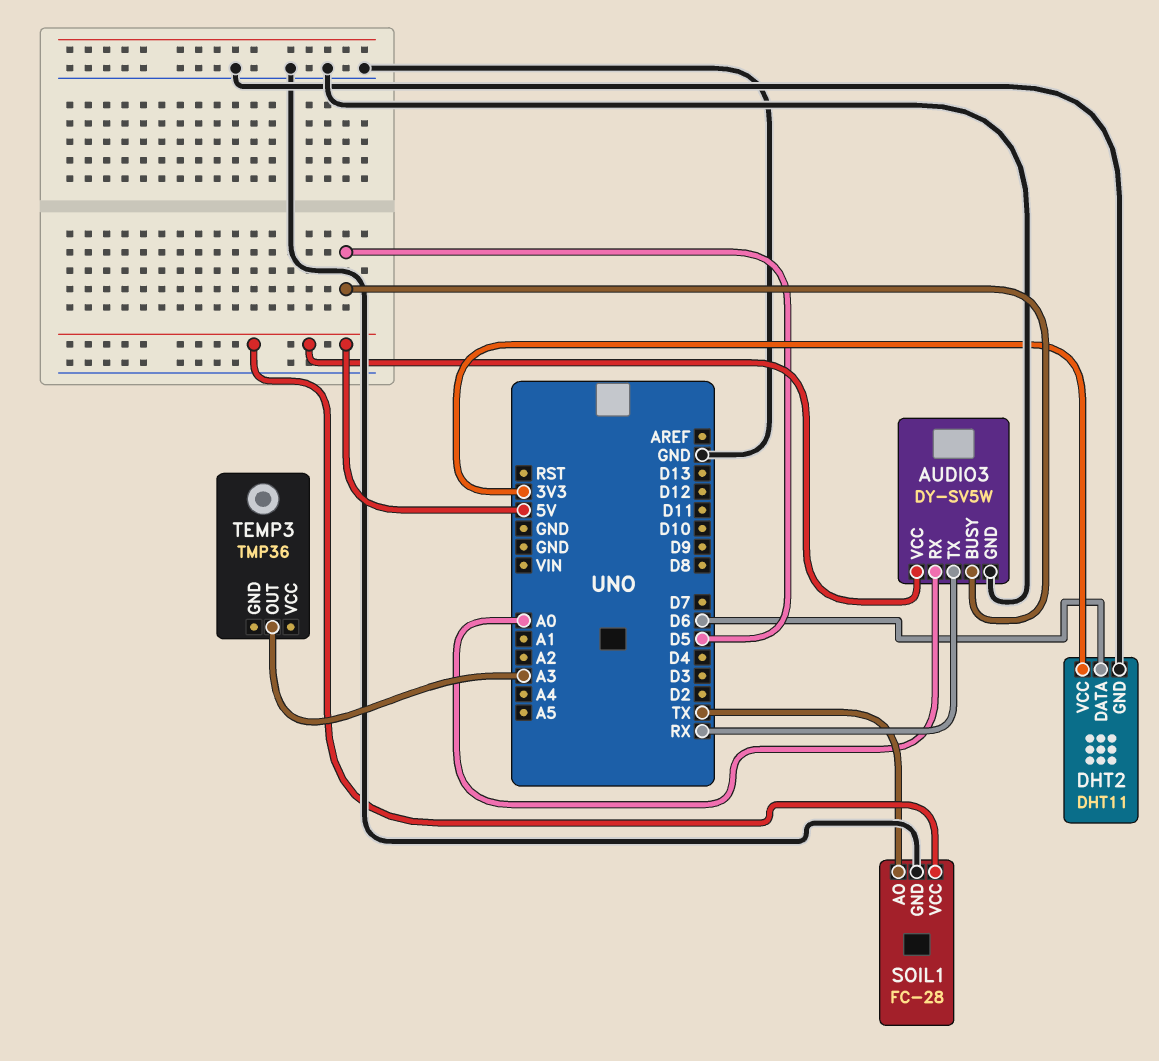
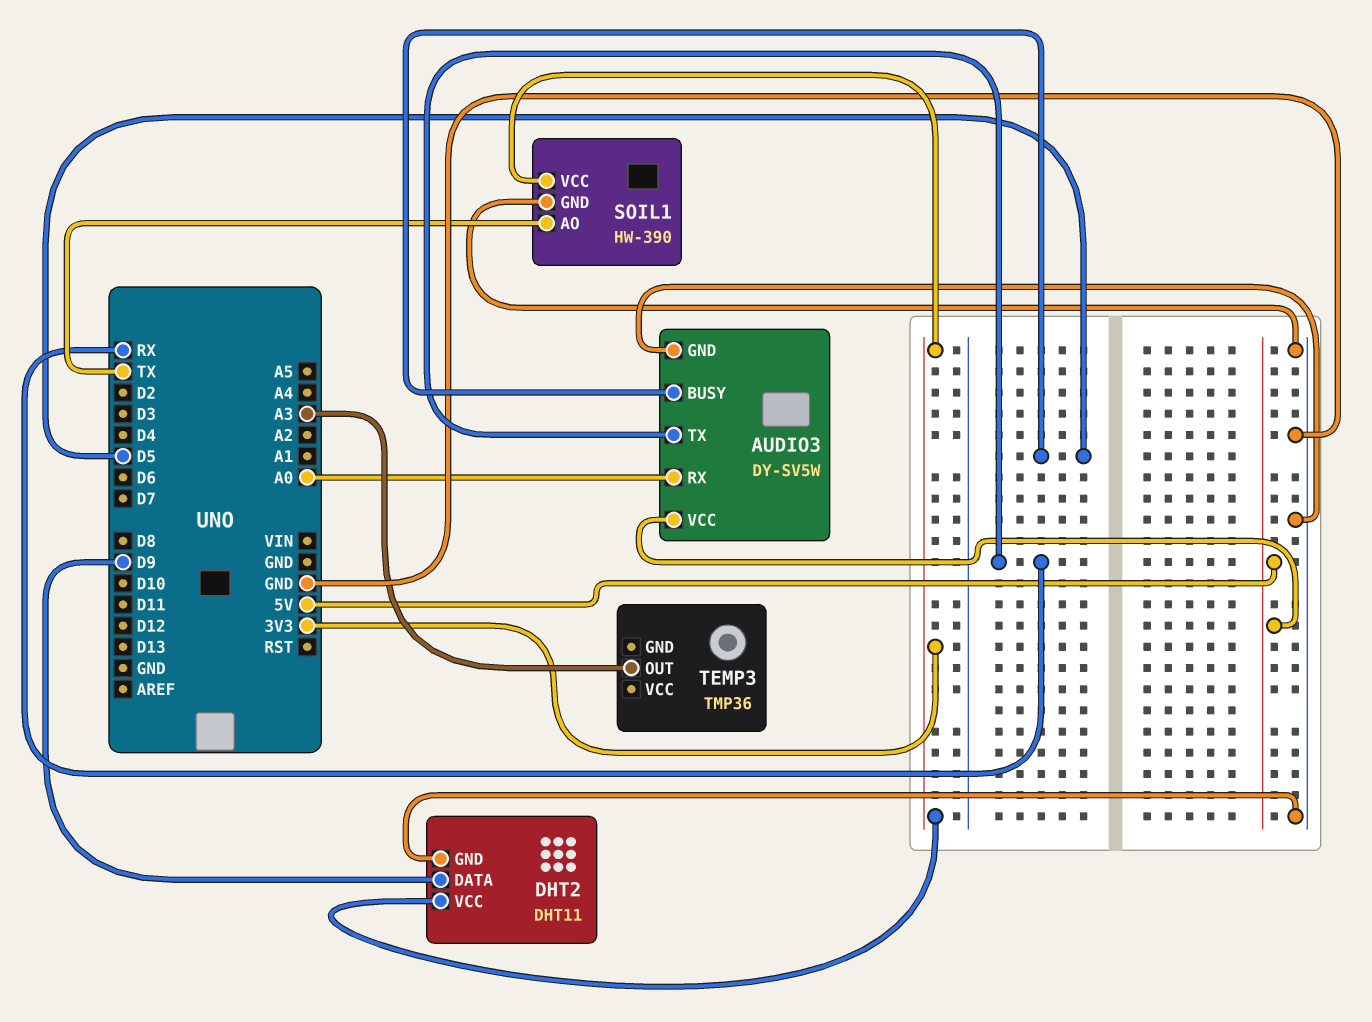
DHT2 pin DATA: D6 -> D9
SOIL1: FC-28 -> HW-390
SOIL1 pin VCC: 5V -> 3V3

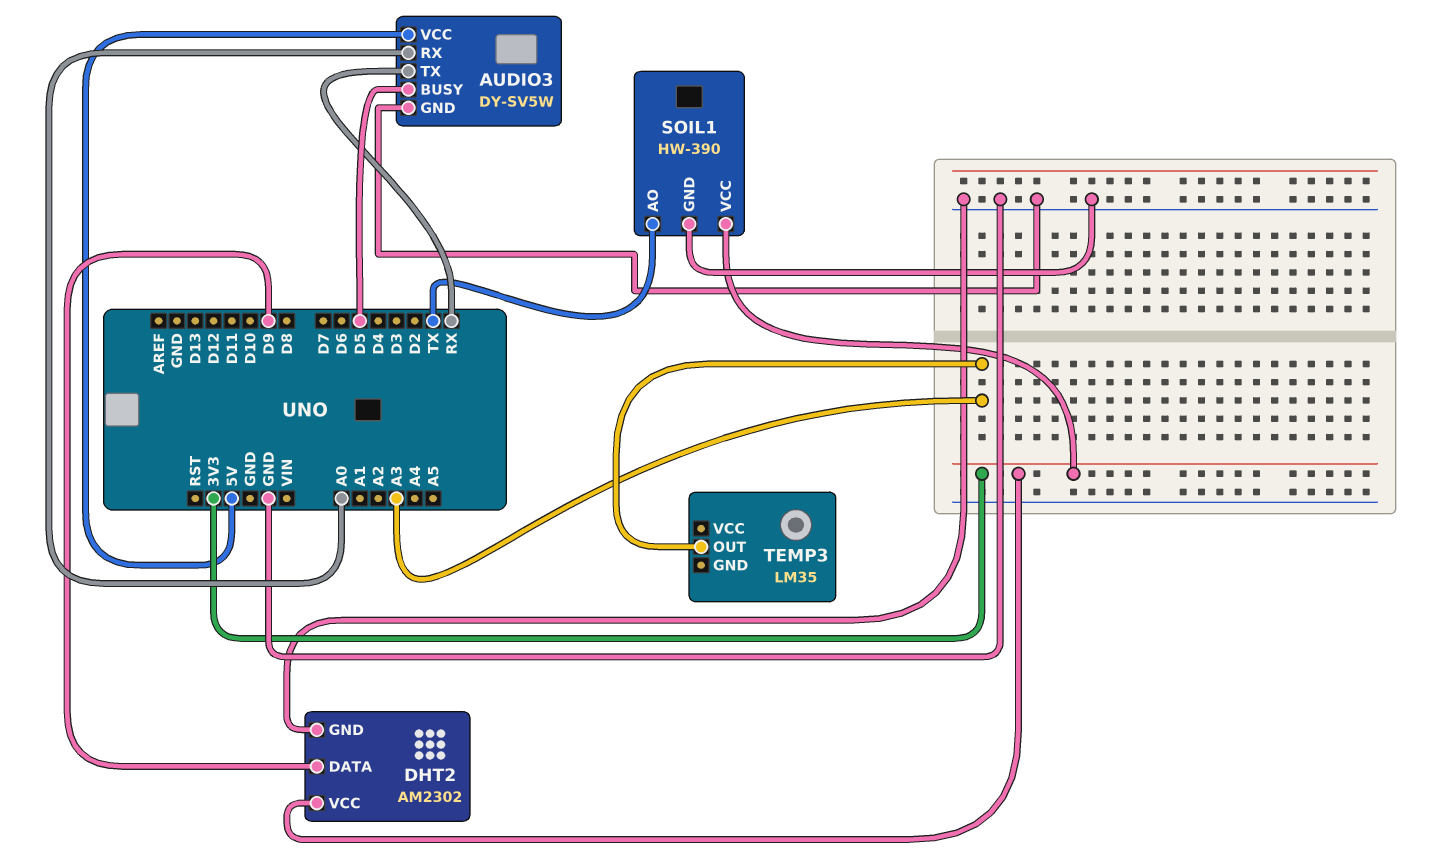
DHT2: DHT11 -> AM2302
TEMP3: TMP36 -> LM35

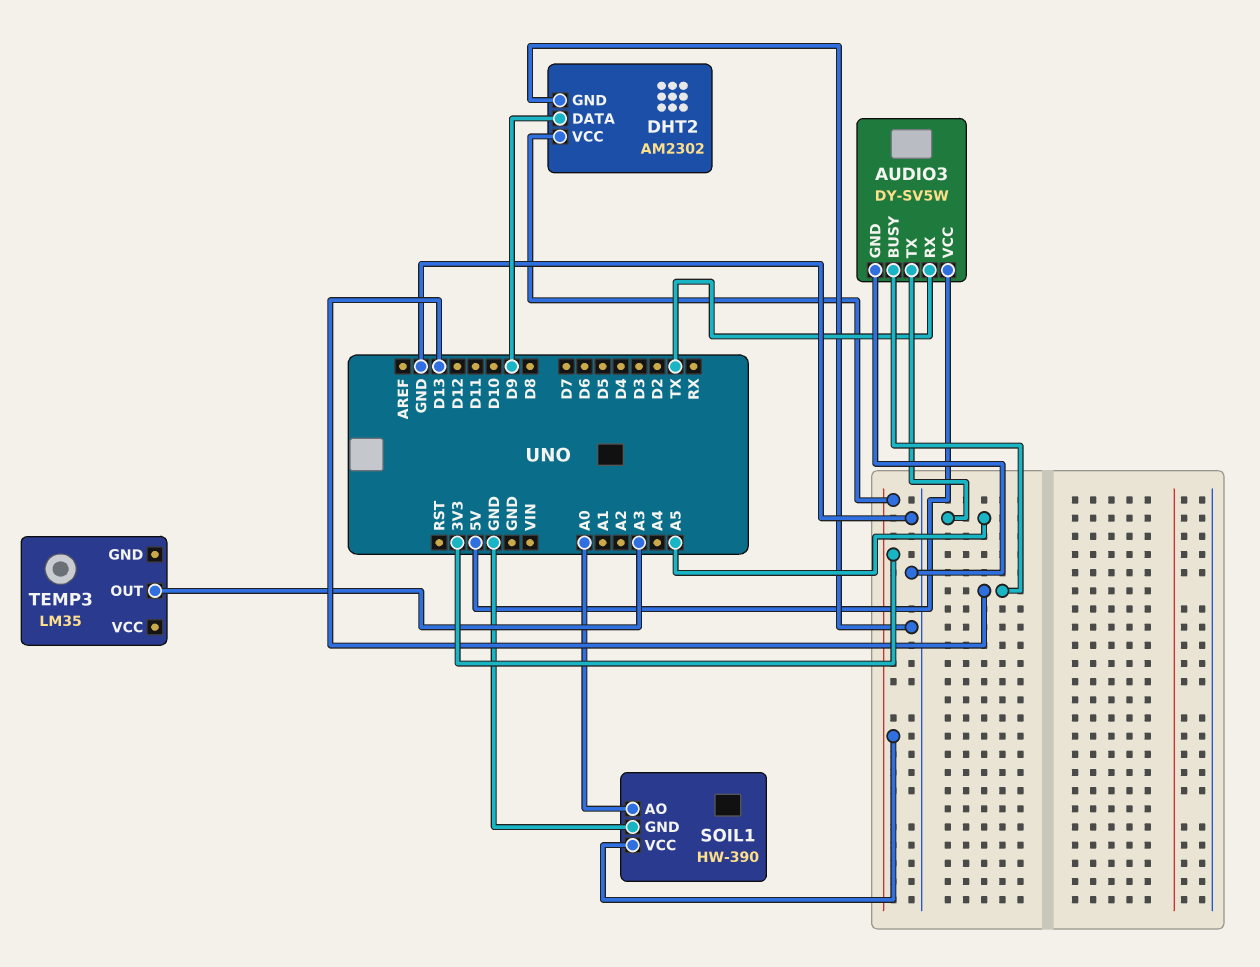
AUDIO3 pin BUSY: D5 -> D13
AUDIO3 pin RX: A0 -> TX
AUDIO3 pin TX: RX -> A5
SOIL1 pin AO: TX -> A0

